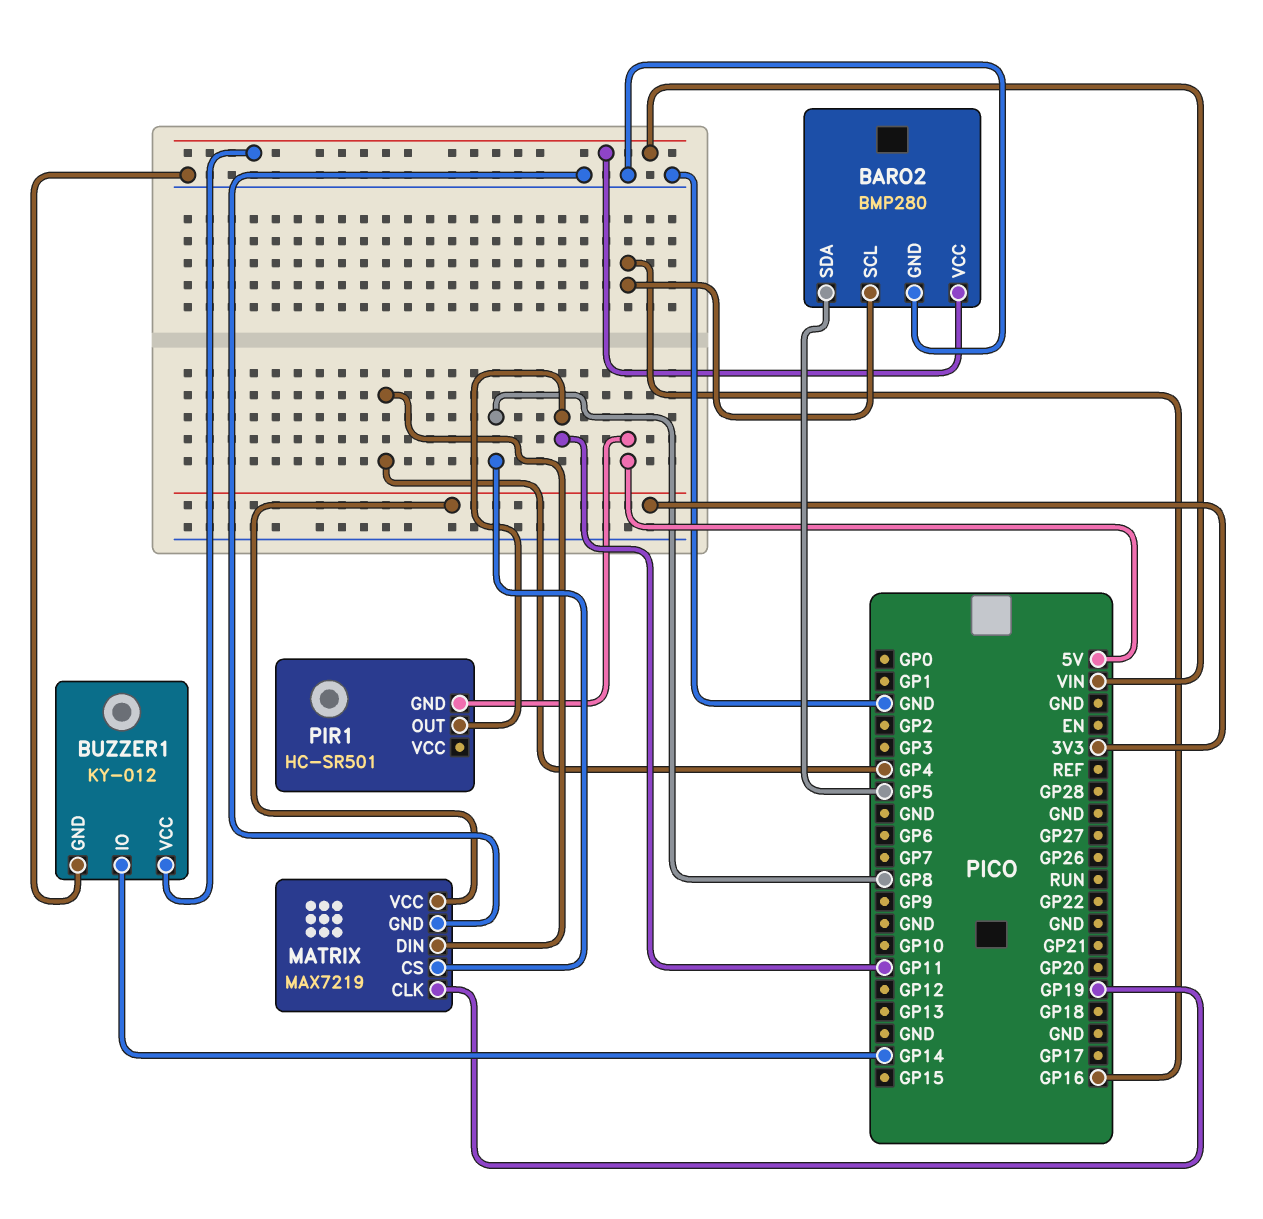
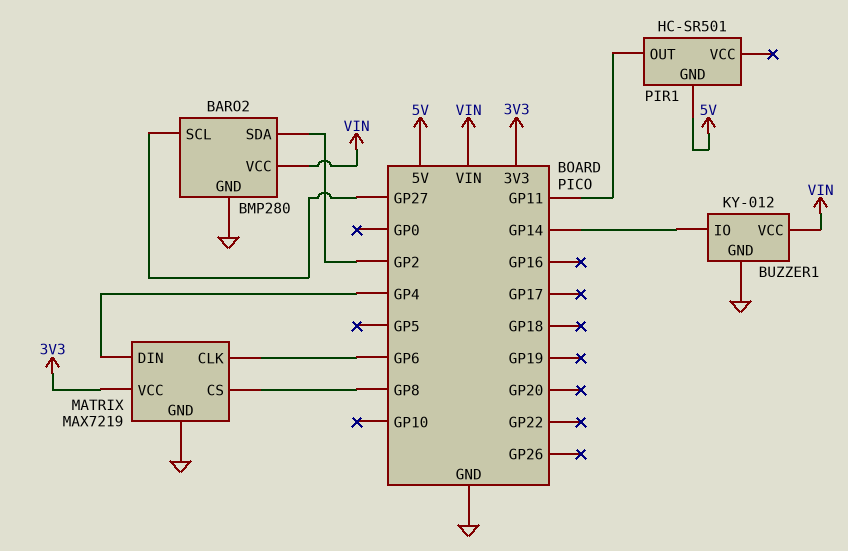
BARO2 pin SCL: GP16 -> GP27
BARO2 pin SDA: GP5 -> GP2
MATRIX pin CLK: GP19 -> GP6

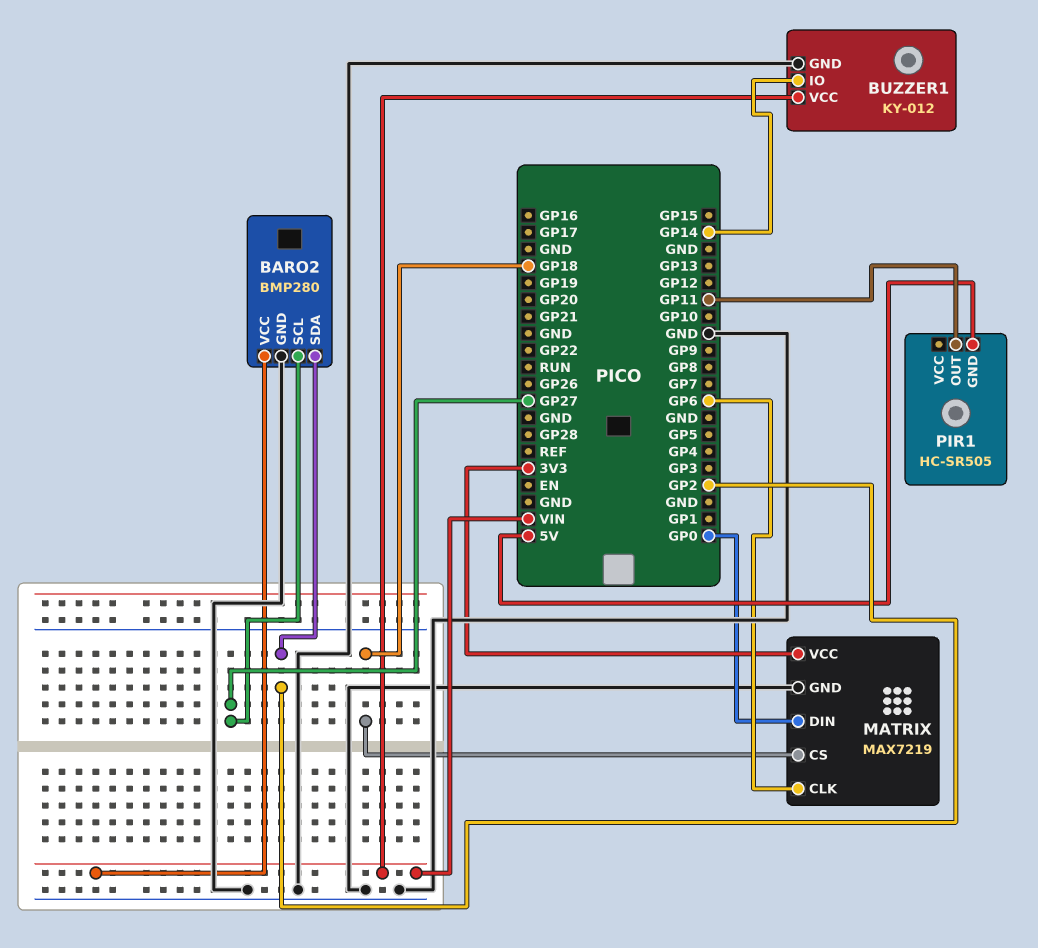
MATRIX pin CS: GP8 -> GP18
MATRIX pin DIN: GP4 -> GP0
PIR1: HC-SR501 -> HC-SR505

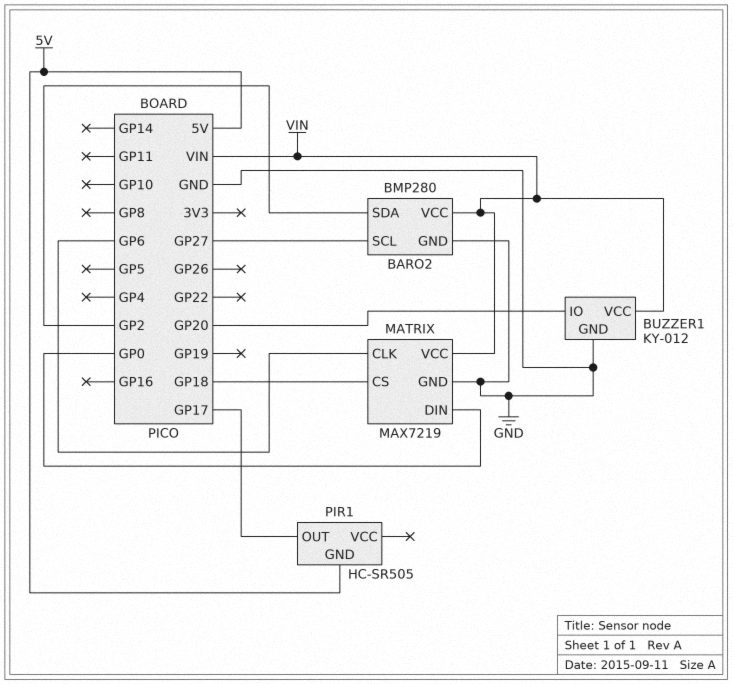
BUZZER1 pin IO: GP14 -> GP20
MATRIX pin VCC: 3V3 -> VIN
PIR1 pin OUT: GP11 -> GP17

